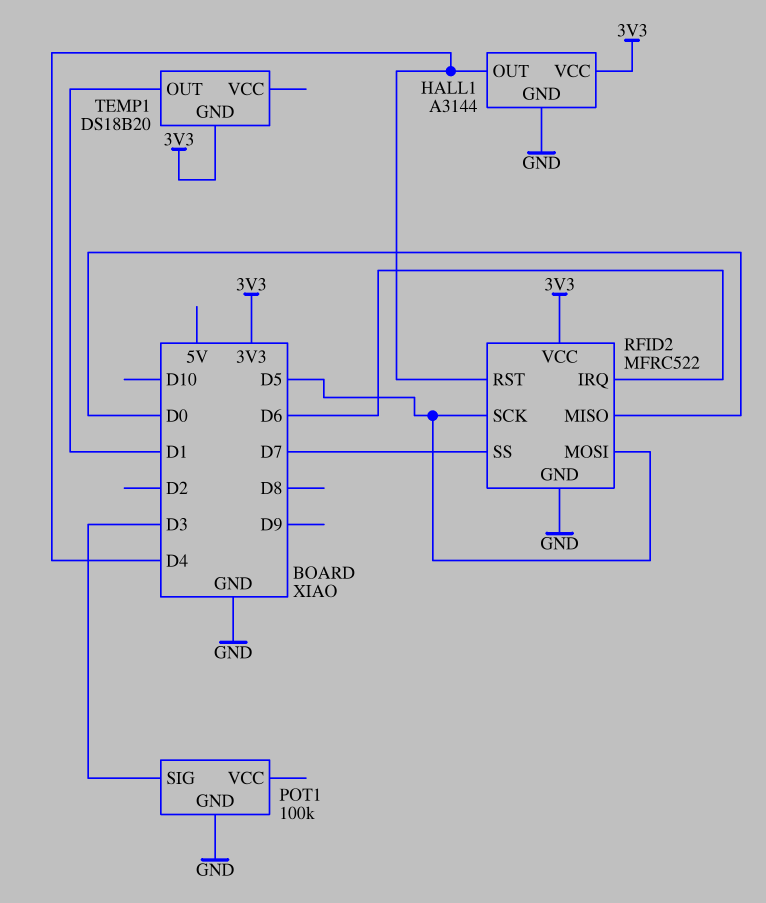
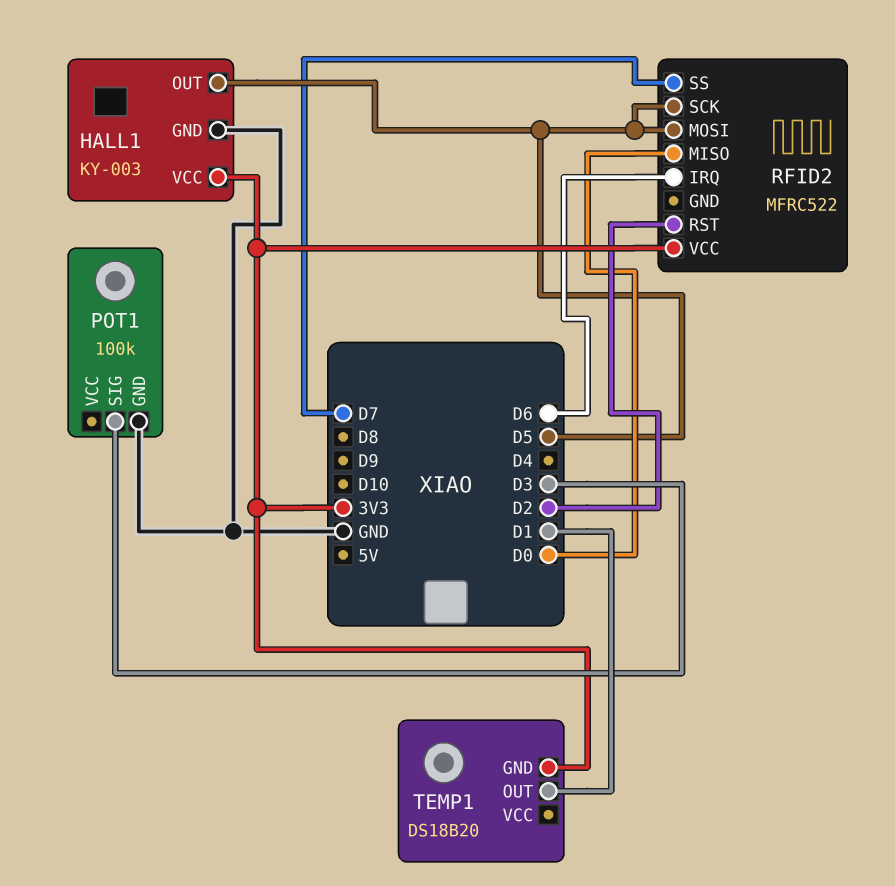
HALL1: A3144 -> KY-003
HALL1 pin OUT: D4 -> D5
RFID2 pin GND: GND -> none
RFID2 pin RST: D4 -> D2

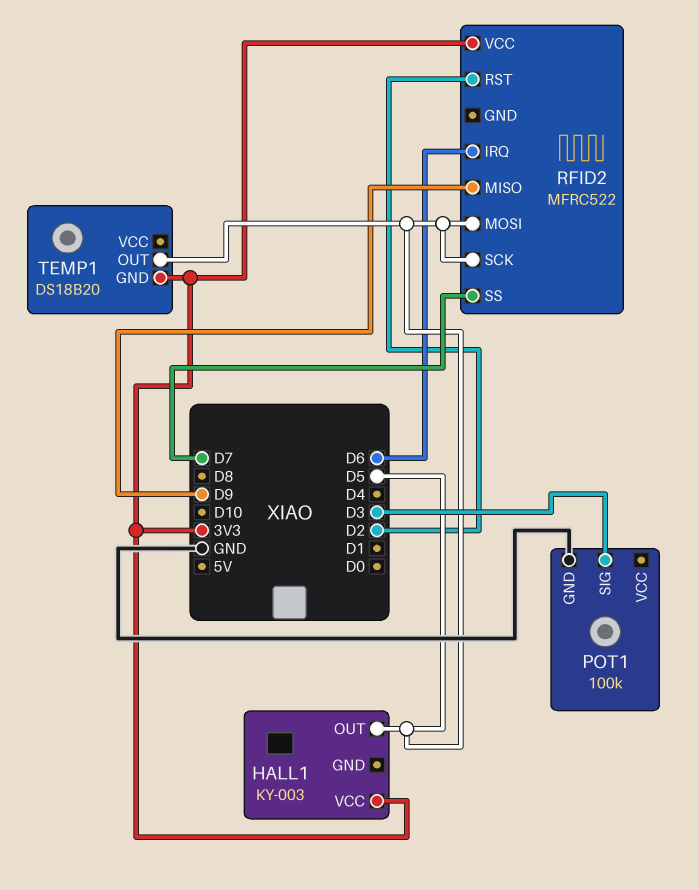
HALL1 pin GND: GND -> none
RFID2 pin MISO: D0 -> D9
TEMP1 pin OUT: D1 -> D5

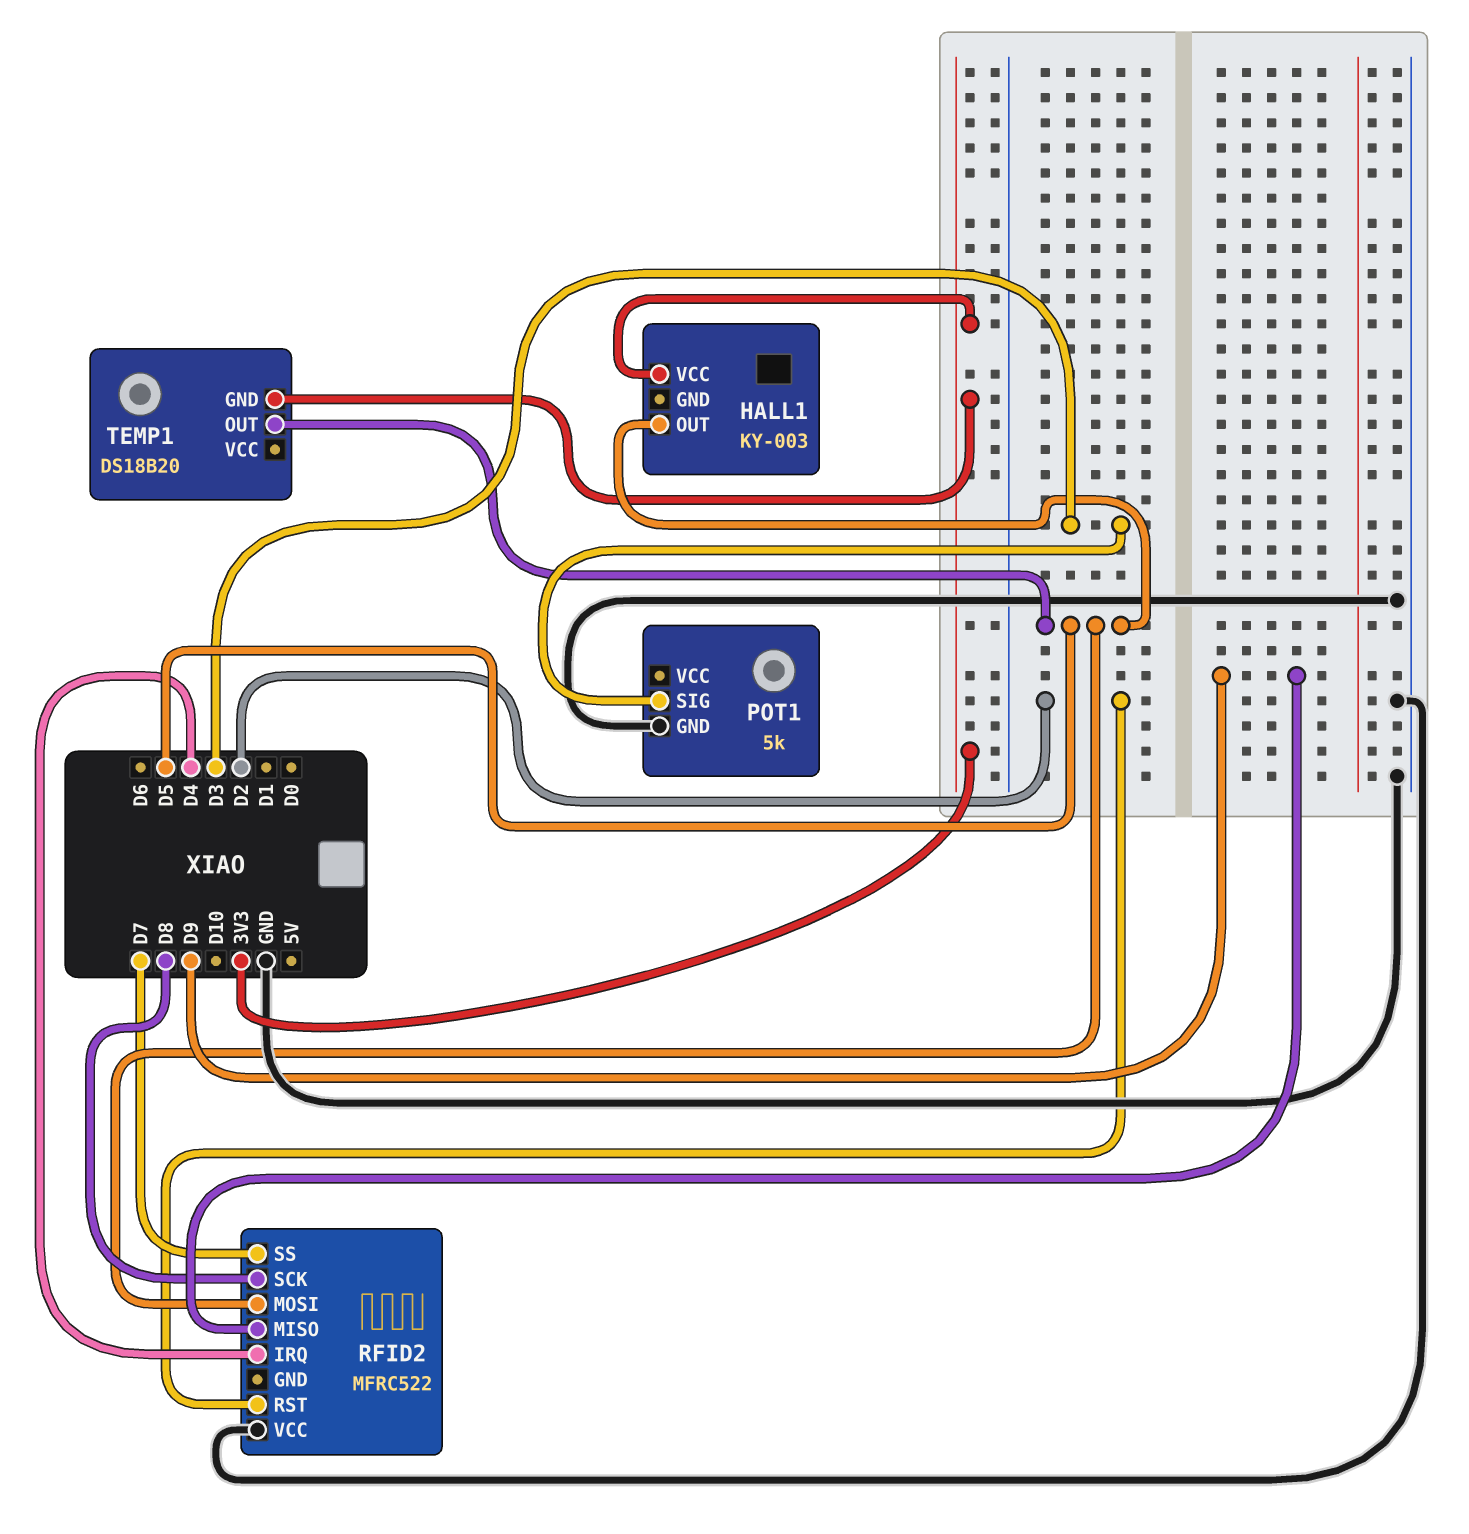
POT1: 100k -> 5k
RFID2 pin IRQ: D6 -> D4
RFID2 pin SCK: D5 -> D8
RFID2 pin VCC: 3V3 -> GND

